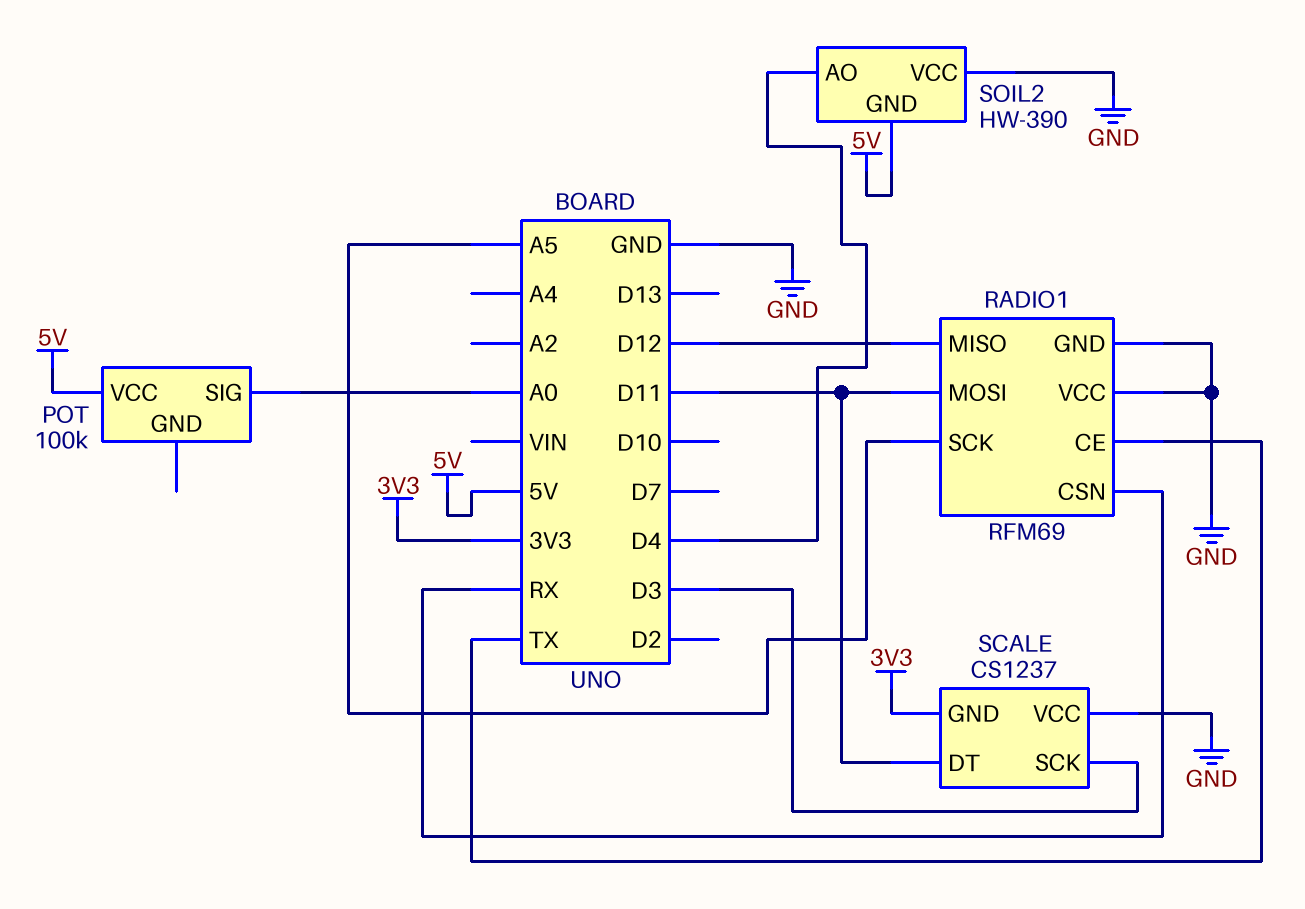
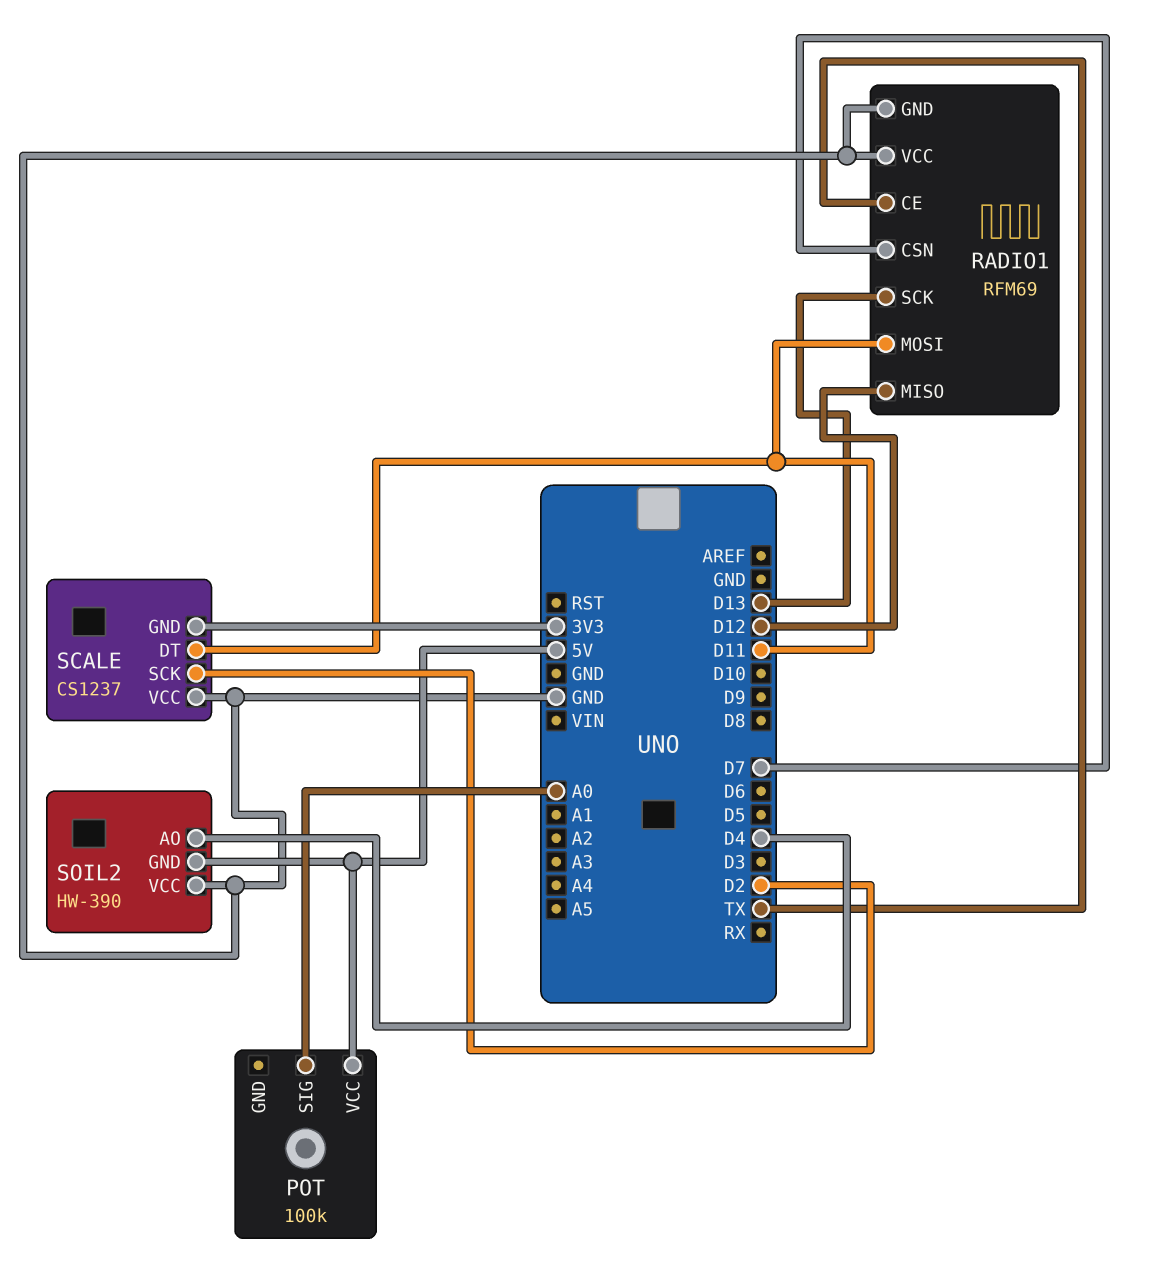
RADIO1 pin CSN: RX -> D7
RADIO1 pin SCK: A5 -> D13
SCALE pin SCK: D3 -> D2

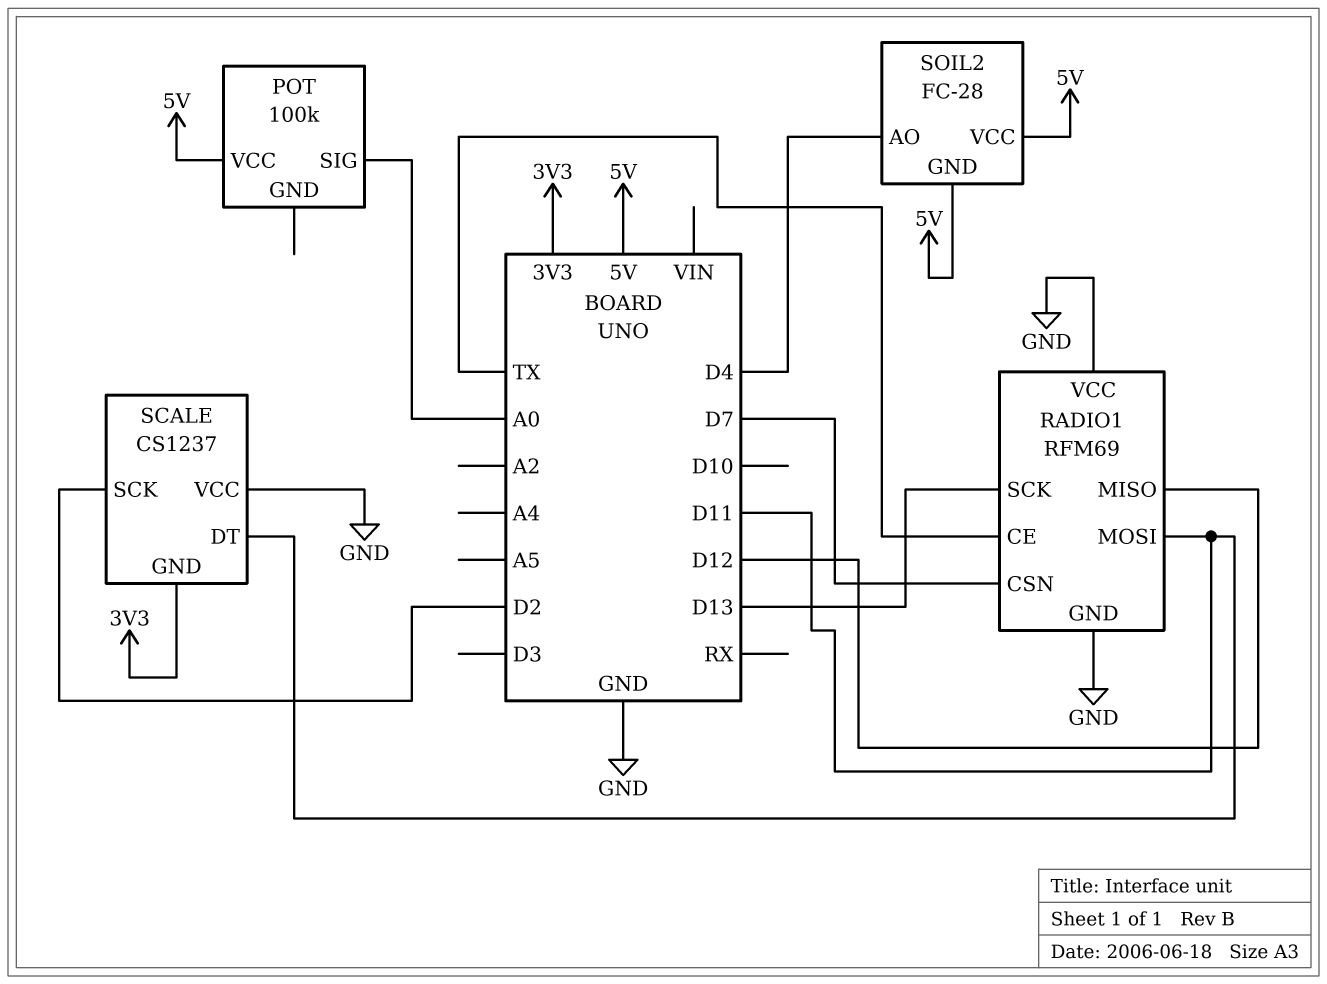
SOIL2: HW-390 -> FC-28
SOIL2 pin VCC: GND -> 5V

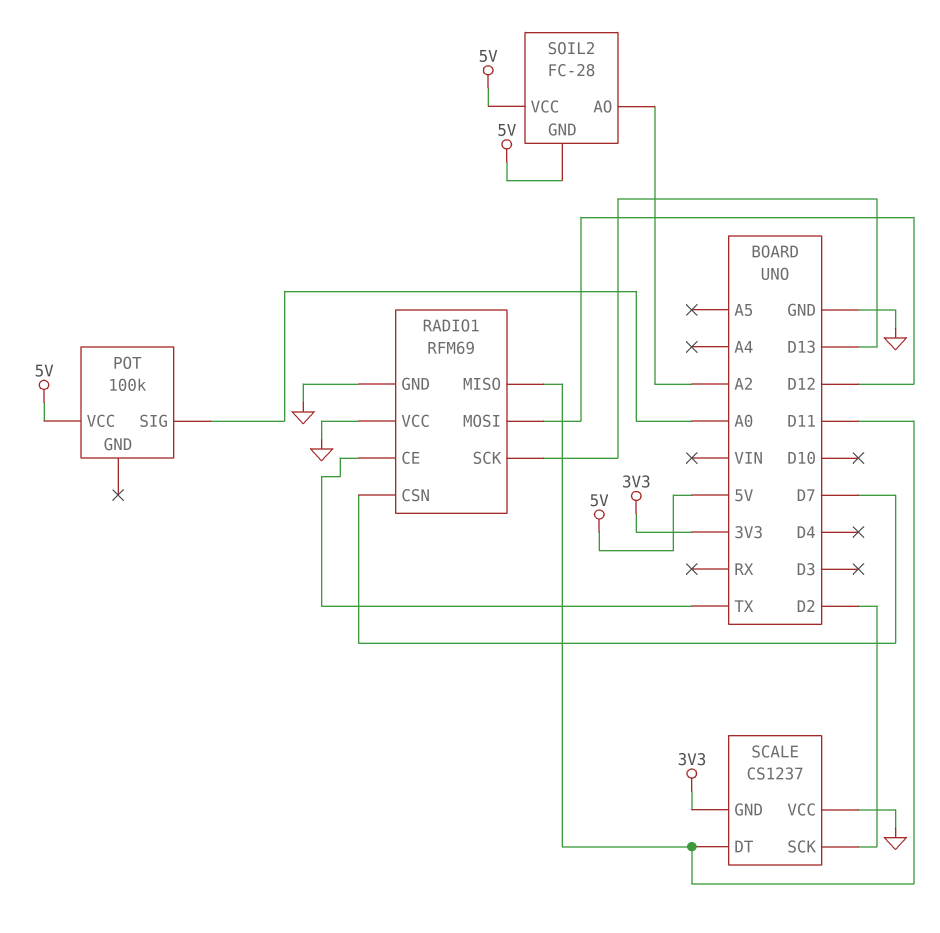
RADIO1 pin MISO: D12 -> D11
RADIO1 pin MOSI: D11 -> D12
SOIL2 pin AO: D4 -> A2

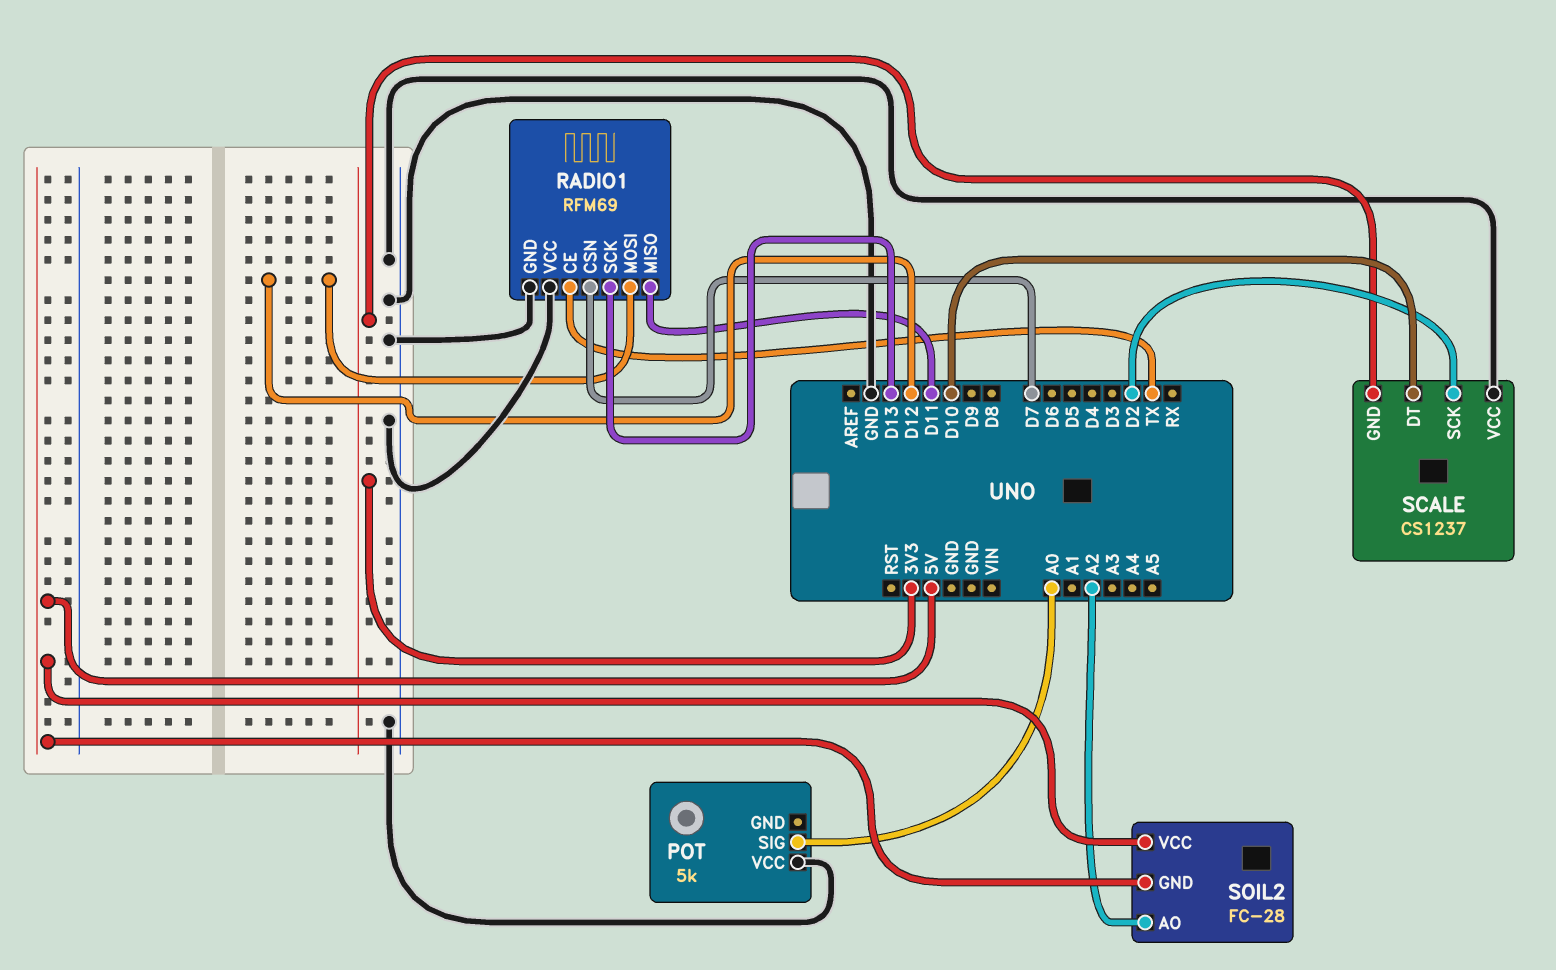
POT: 100k -> 5k
POT pin VCC: 5V -> GND
SCALE pin DT: D11 -> D10

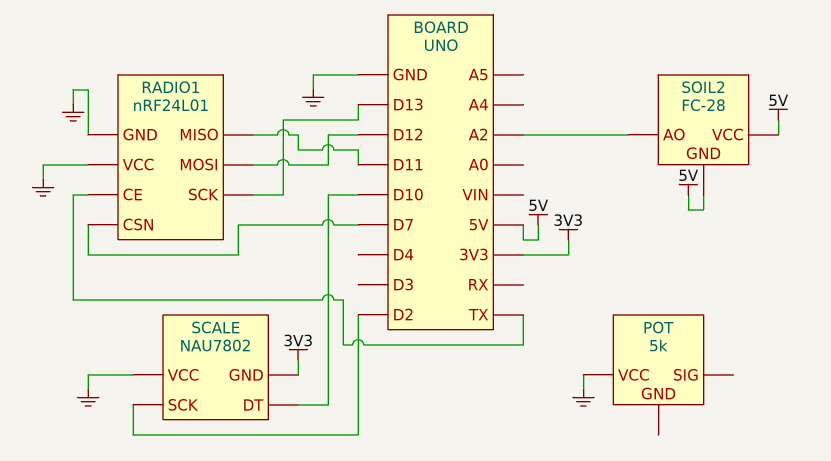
POT pin SIG: A0 -> none
RADIO1: RFM69 -> nRF24L01
SCALE: CS1237 -> NAU7802

